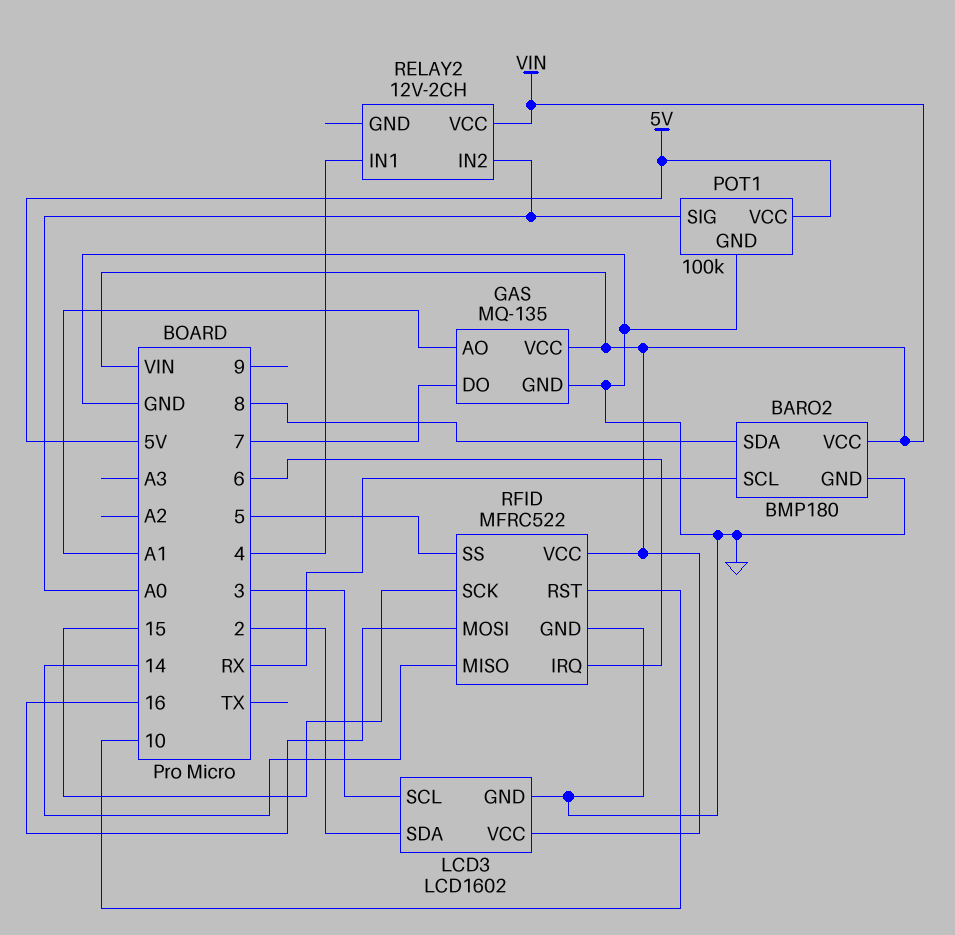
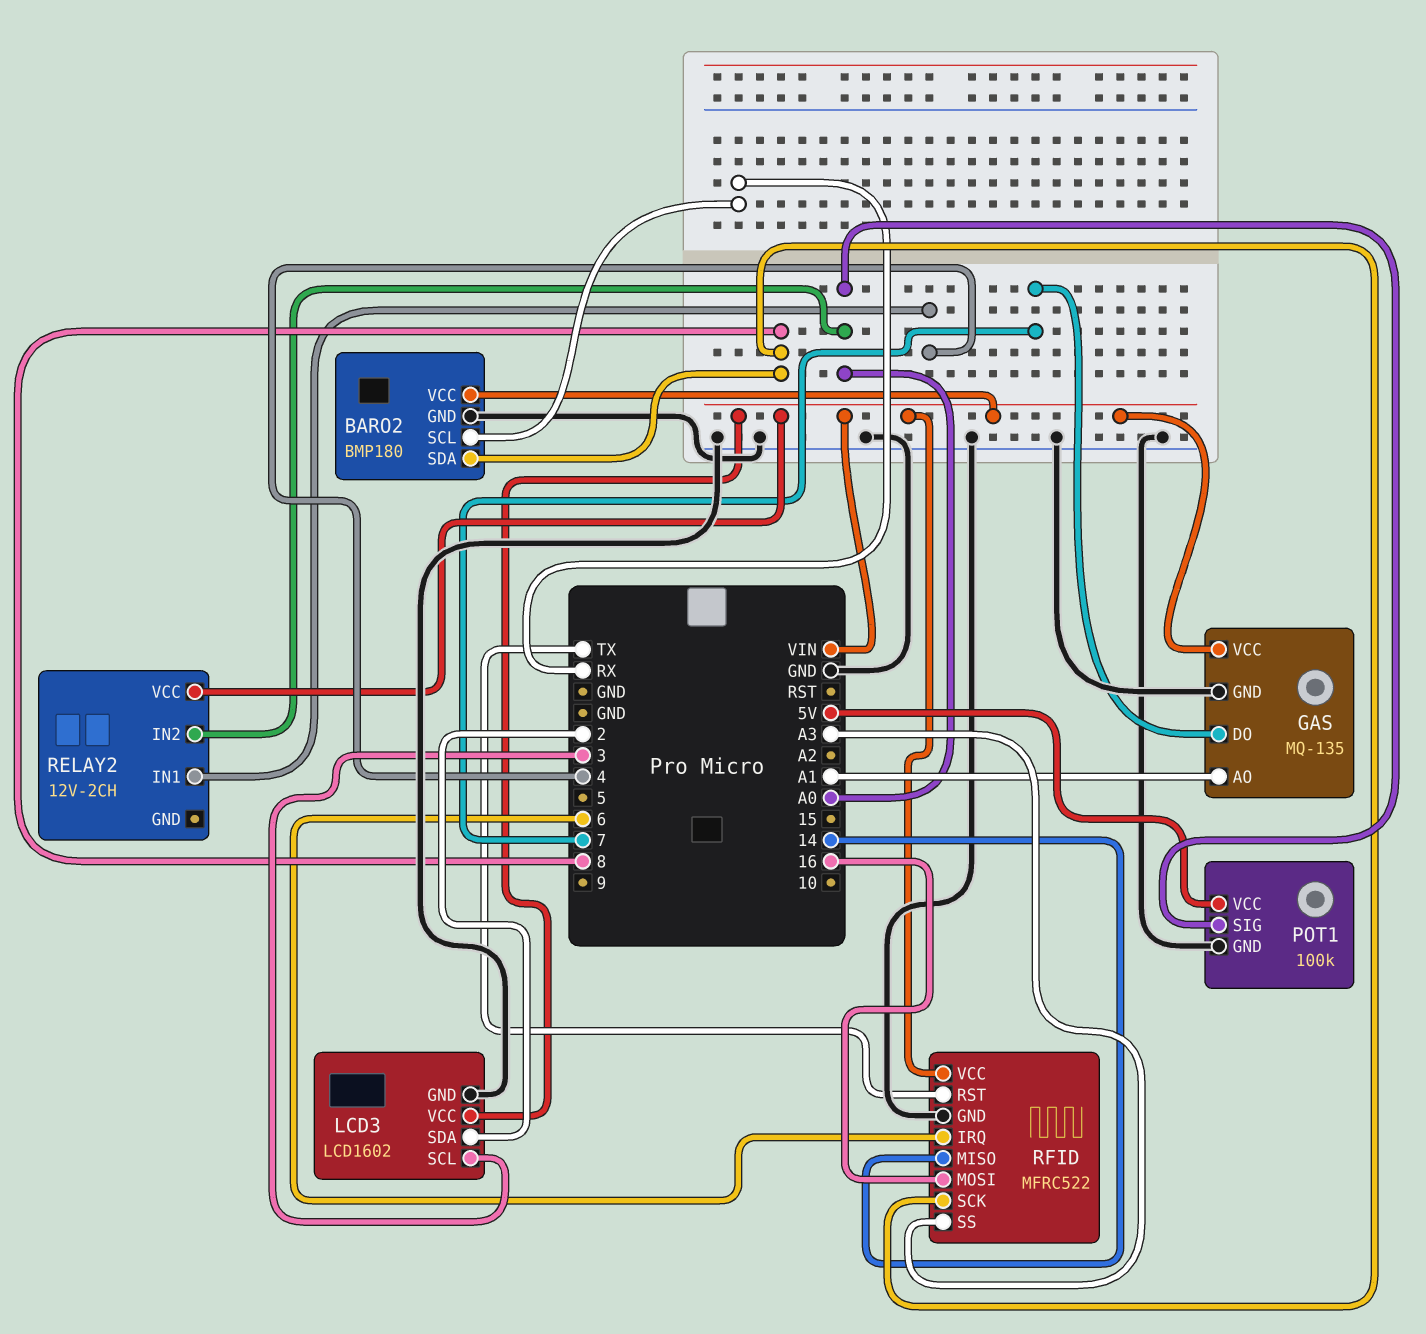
RFID pin RST: 10 -> TX
RFID pin SCK: 15 -> 8
RFID pin SS: 5 -> A3

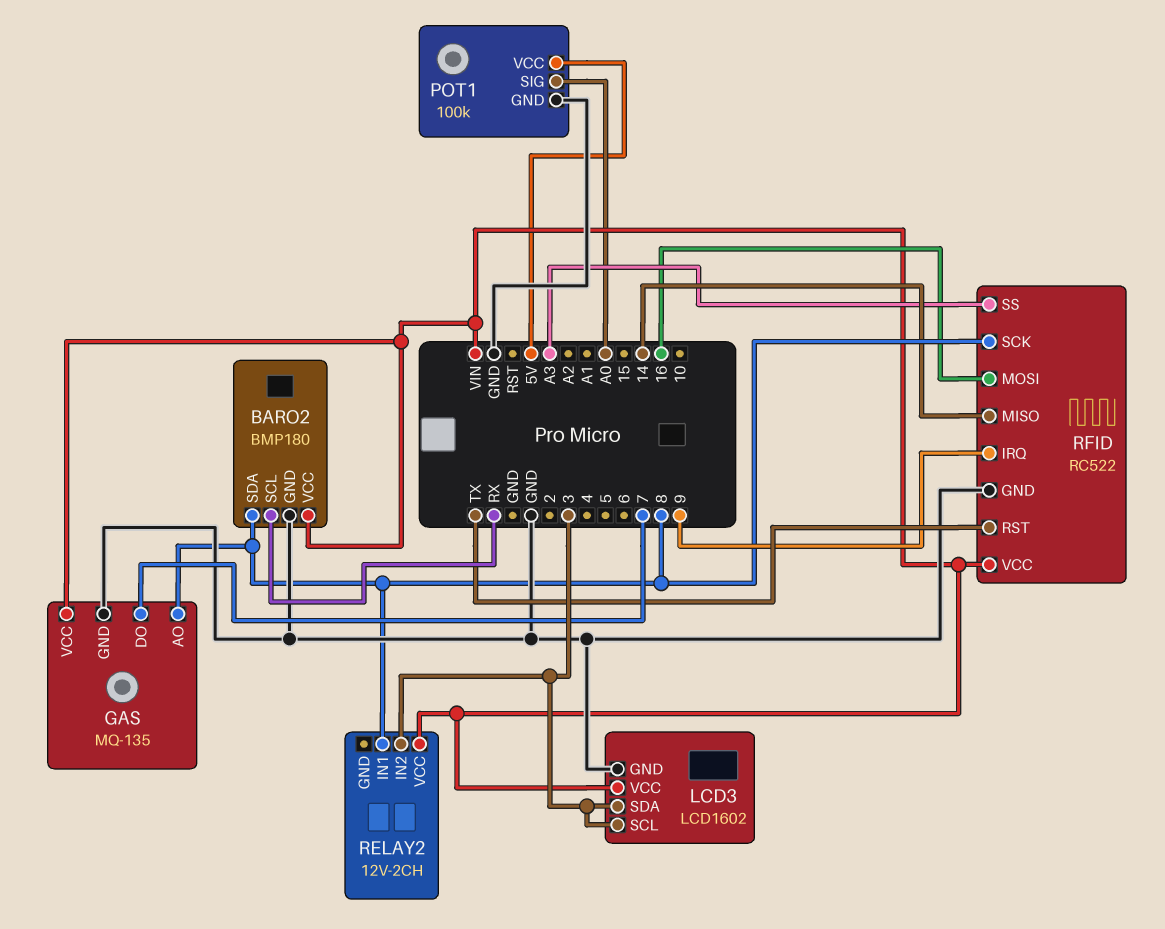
GAS pin AO: A1 -> 8
LCD3 pin SDA: 2 -> 3
RELAY2 pin IN1: 4 -> 8
RELAY2 pin IN2: A0 -> 3
RFID: MFRC522 -> RC522
RFID pin IRQ: 6 -> 9

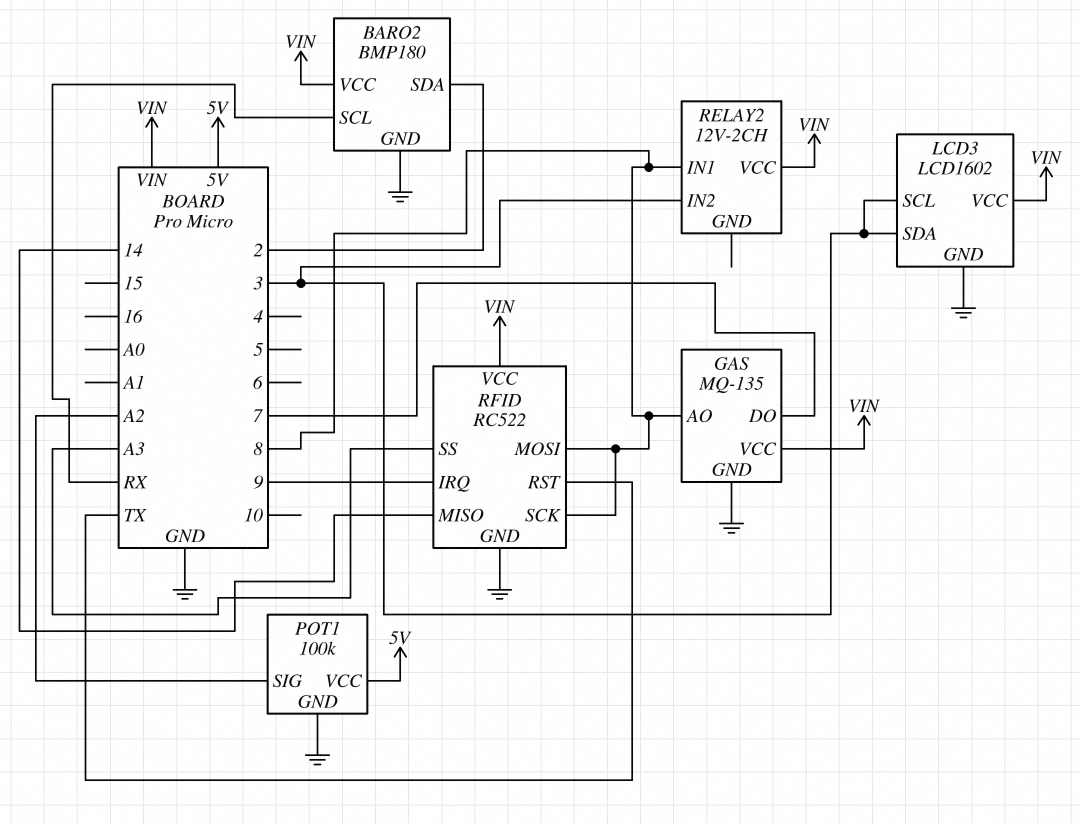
BARO2 pin SDA: 8 -> 2
POT1 pin SIG: A0 -> A2
RFID pin MOSI: 16 -> 8

